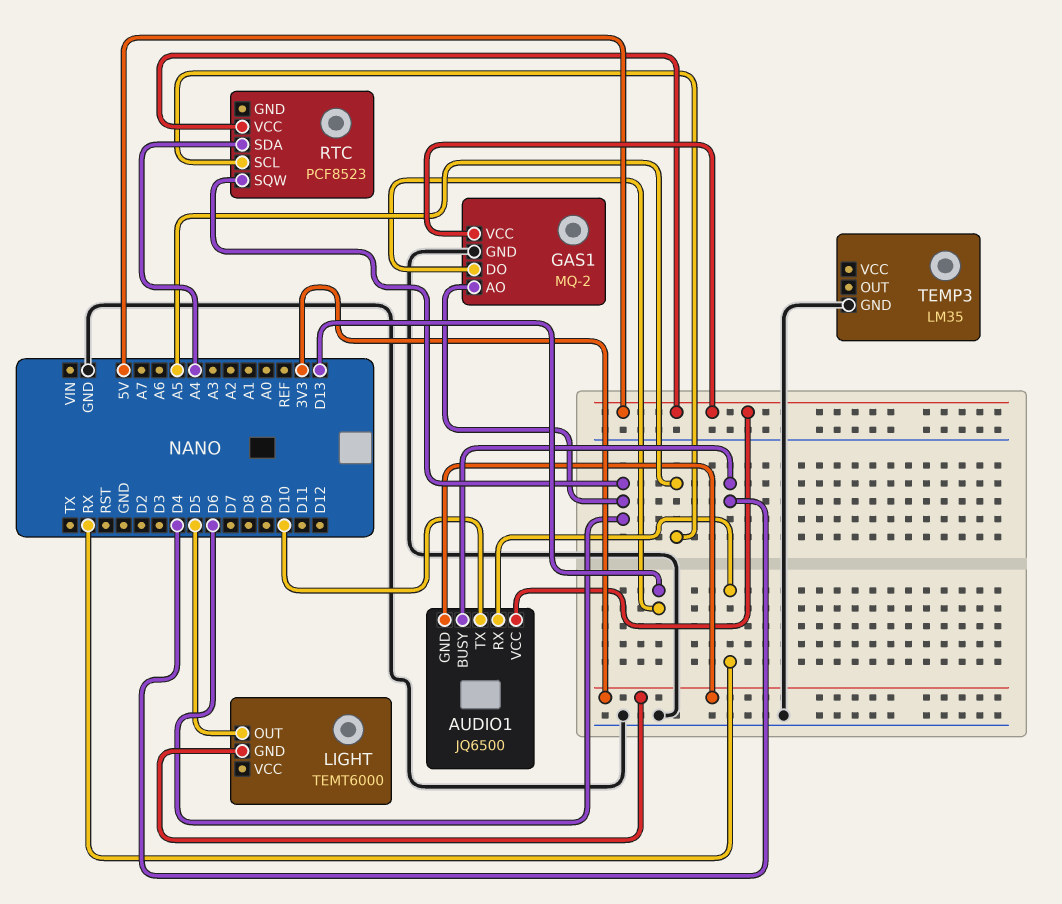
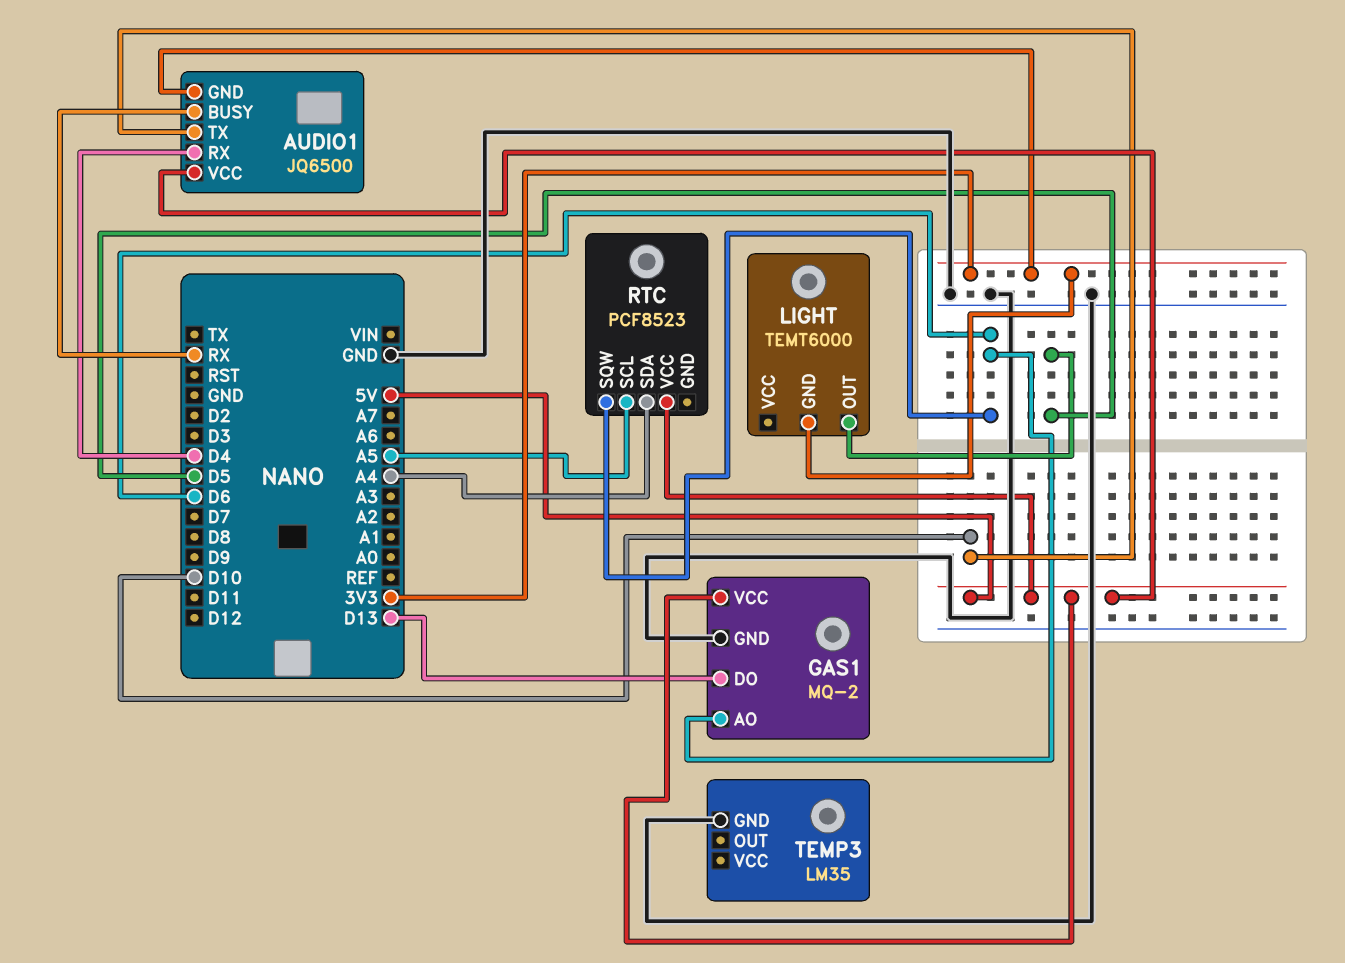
AUDIO1 pin BUSY: D4 -> RX
AUDIO1 pin RX: RX -> D4

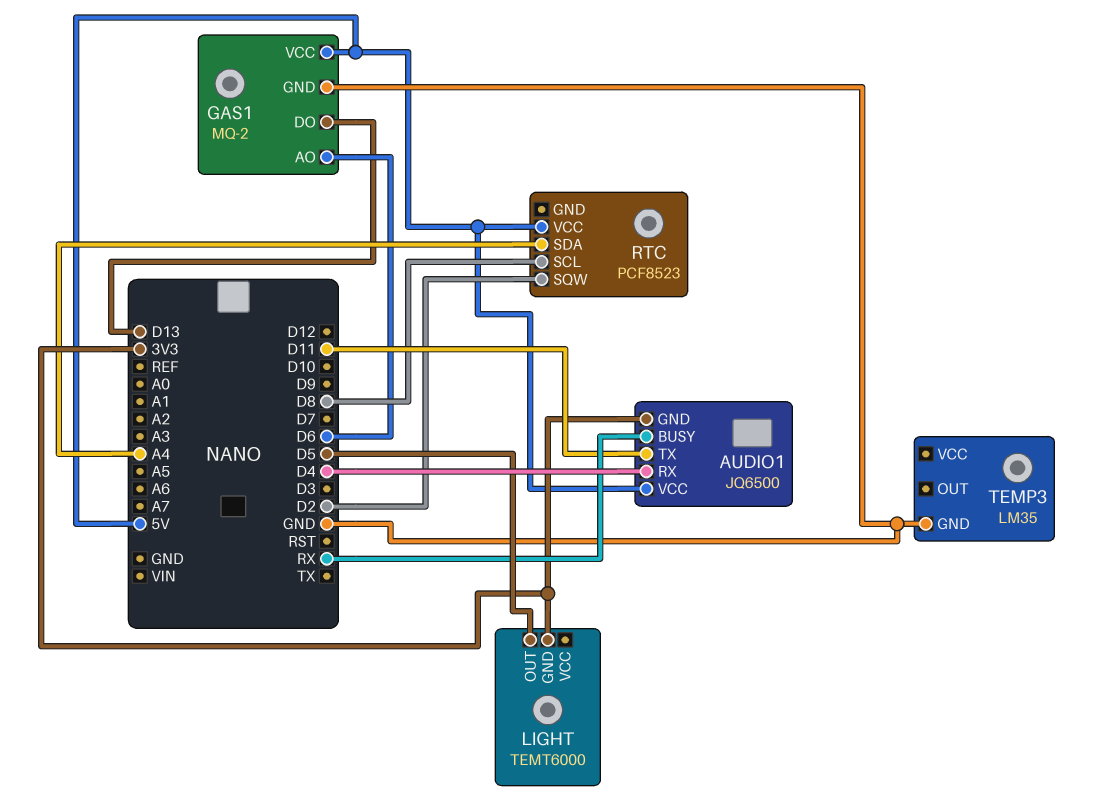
AUDIO1 pin TX: D10 -> D11
RTC pin SCL: A5 -> D8
RTC pin SQW: D6 -> D2

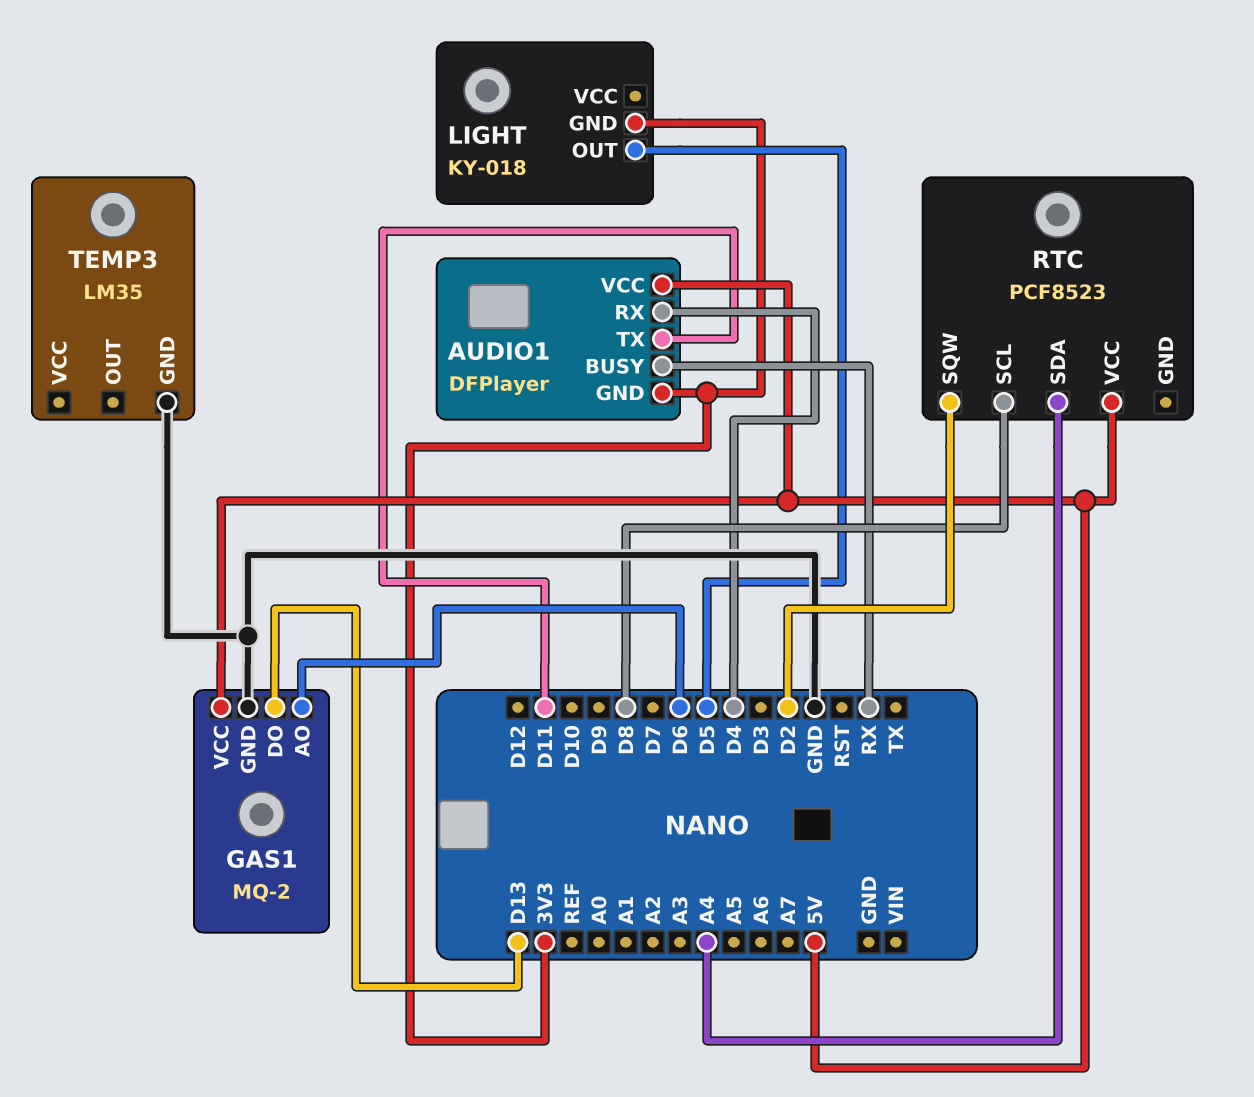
AUDIO1: JQ6500 -> DFPlayer
LIGHT: TEMT6000 -> KY-018

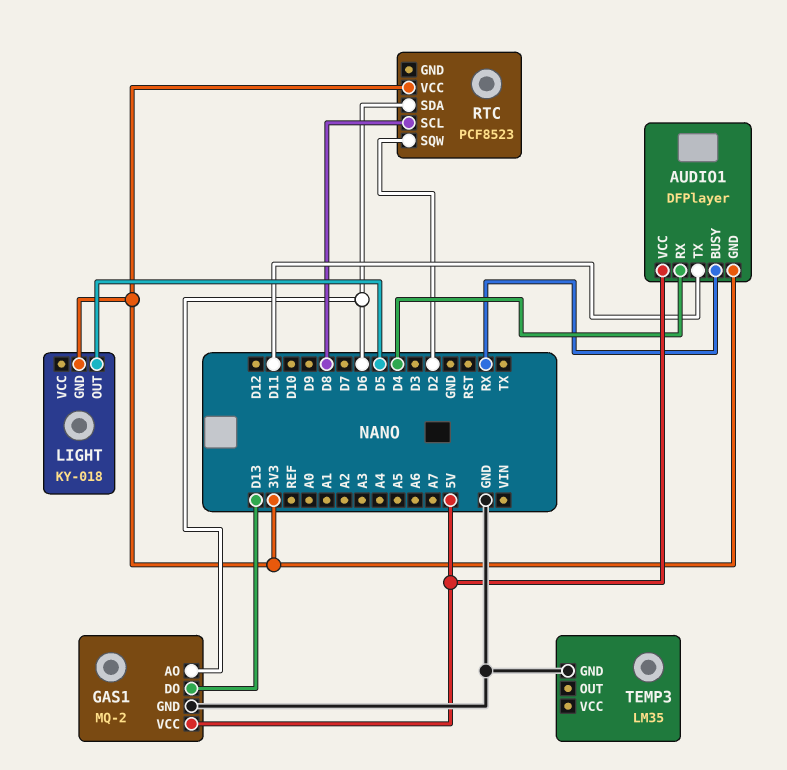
RTC pin SDA: A4 -> D6
RTC pin VCC: 5V -> 3V3

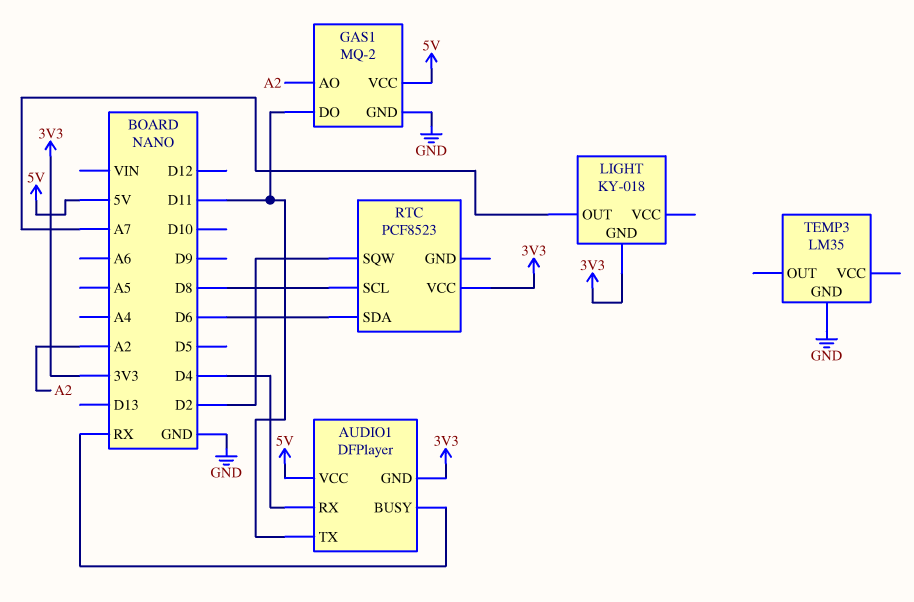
GAS1 pin AO: D6 -> A2
GAS1 pin DO: D13 -> D11
LIGHT pin OUT: D5 -> A7

